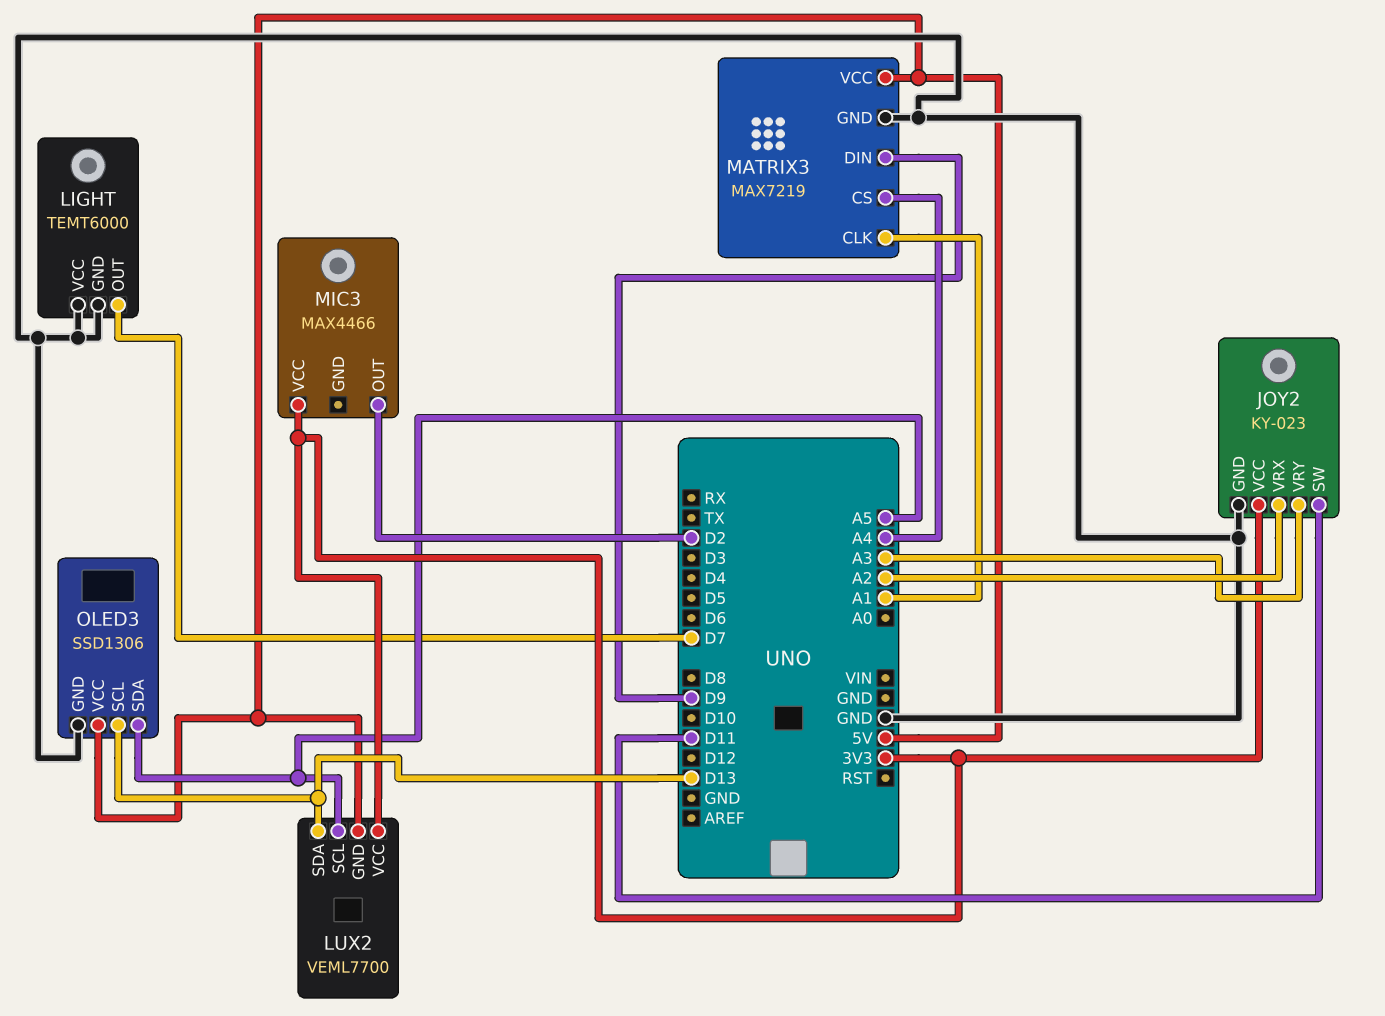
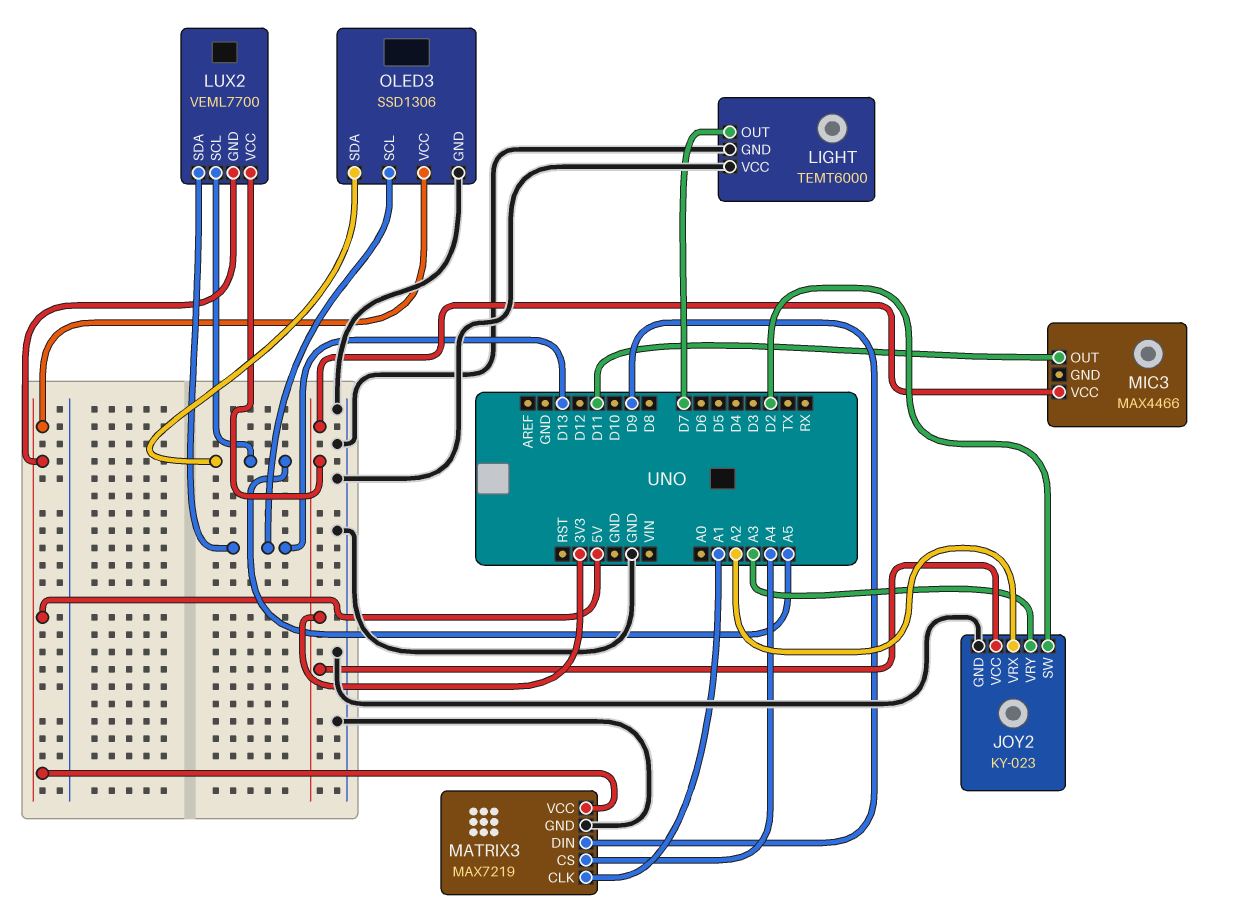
JOY2 pin SW: D11 -> D2
MIC3 pin OUT: D2 -> D11

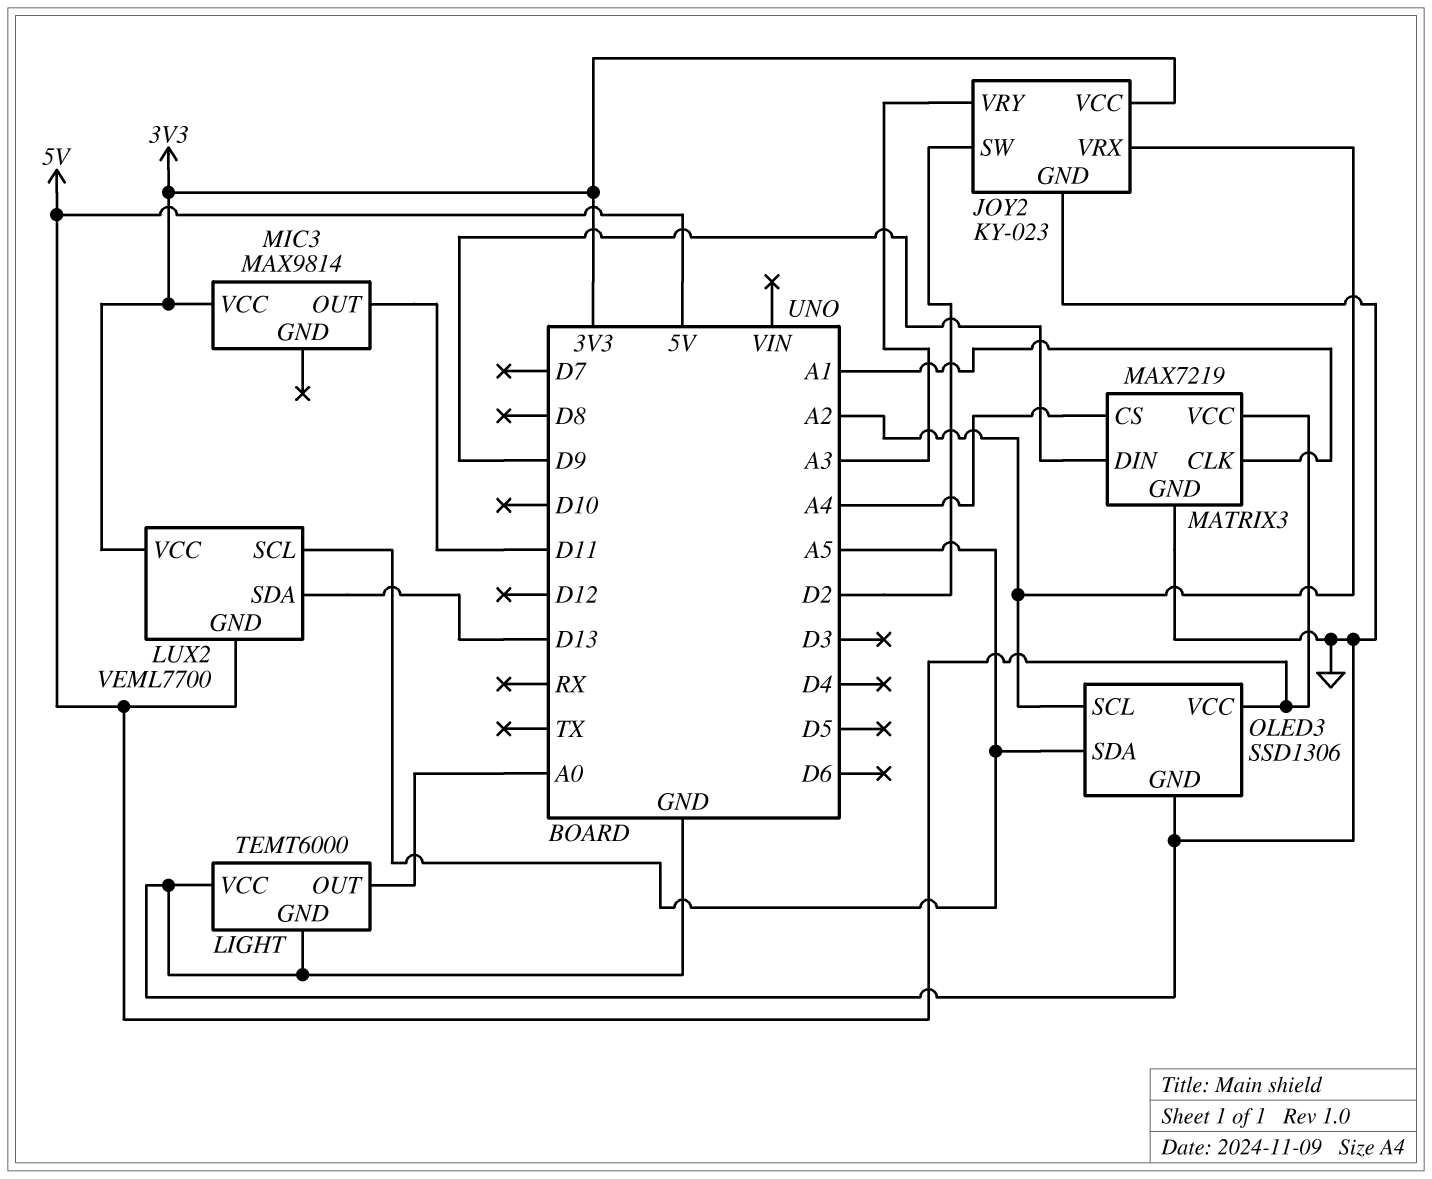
LIGHT pin OUT: D7 -> A0
MIC3: MAX4466 -> MAX9814
OLED3 pin SCL: D13 -> A2

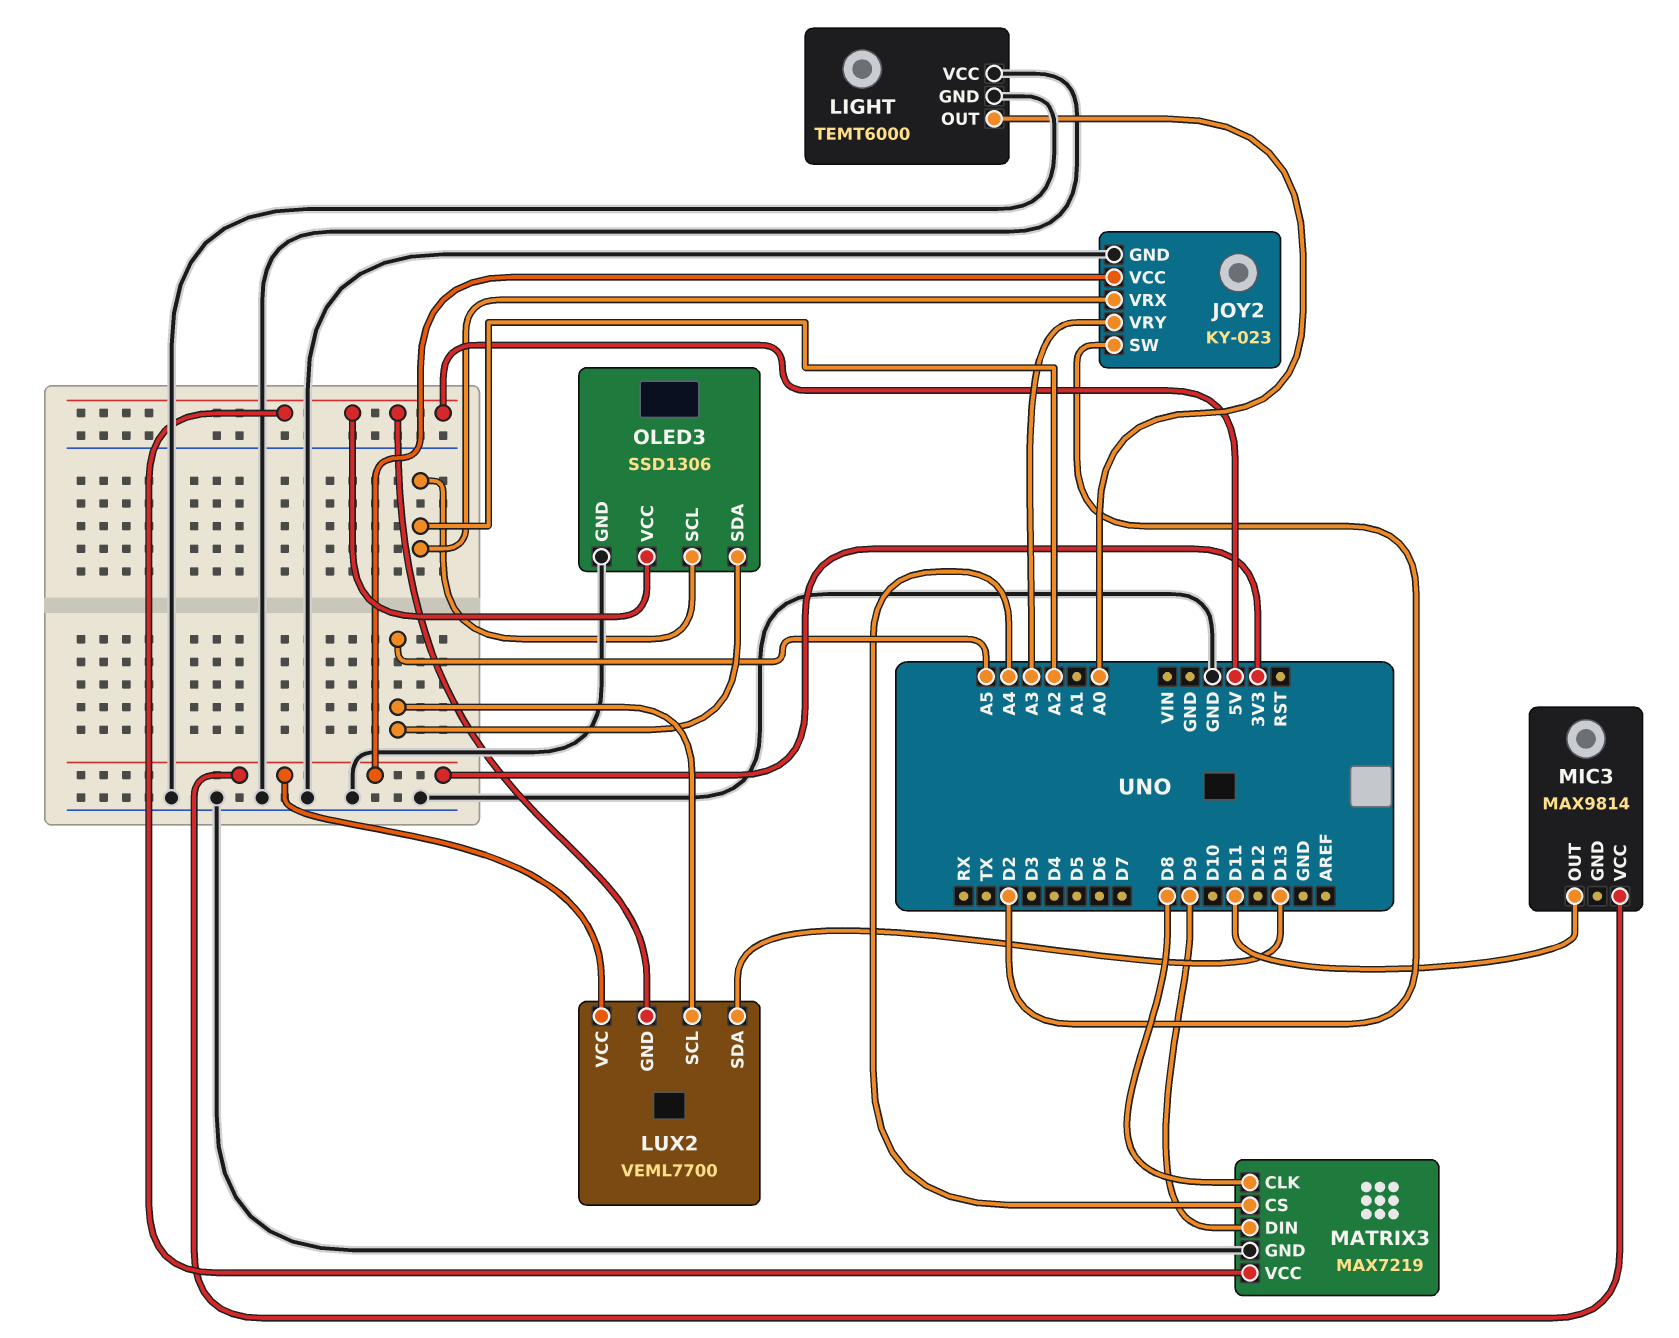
MATRIX3 pin CLK: A1 -> D8

